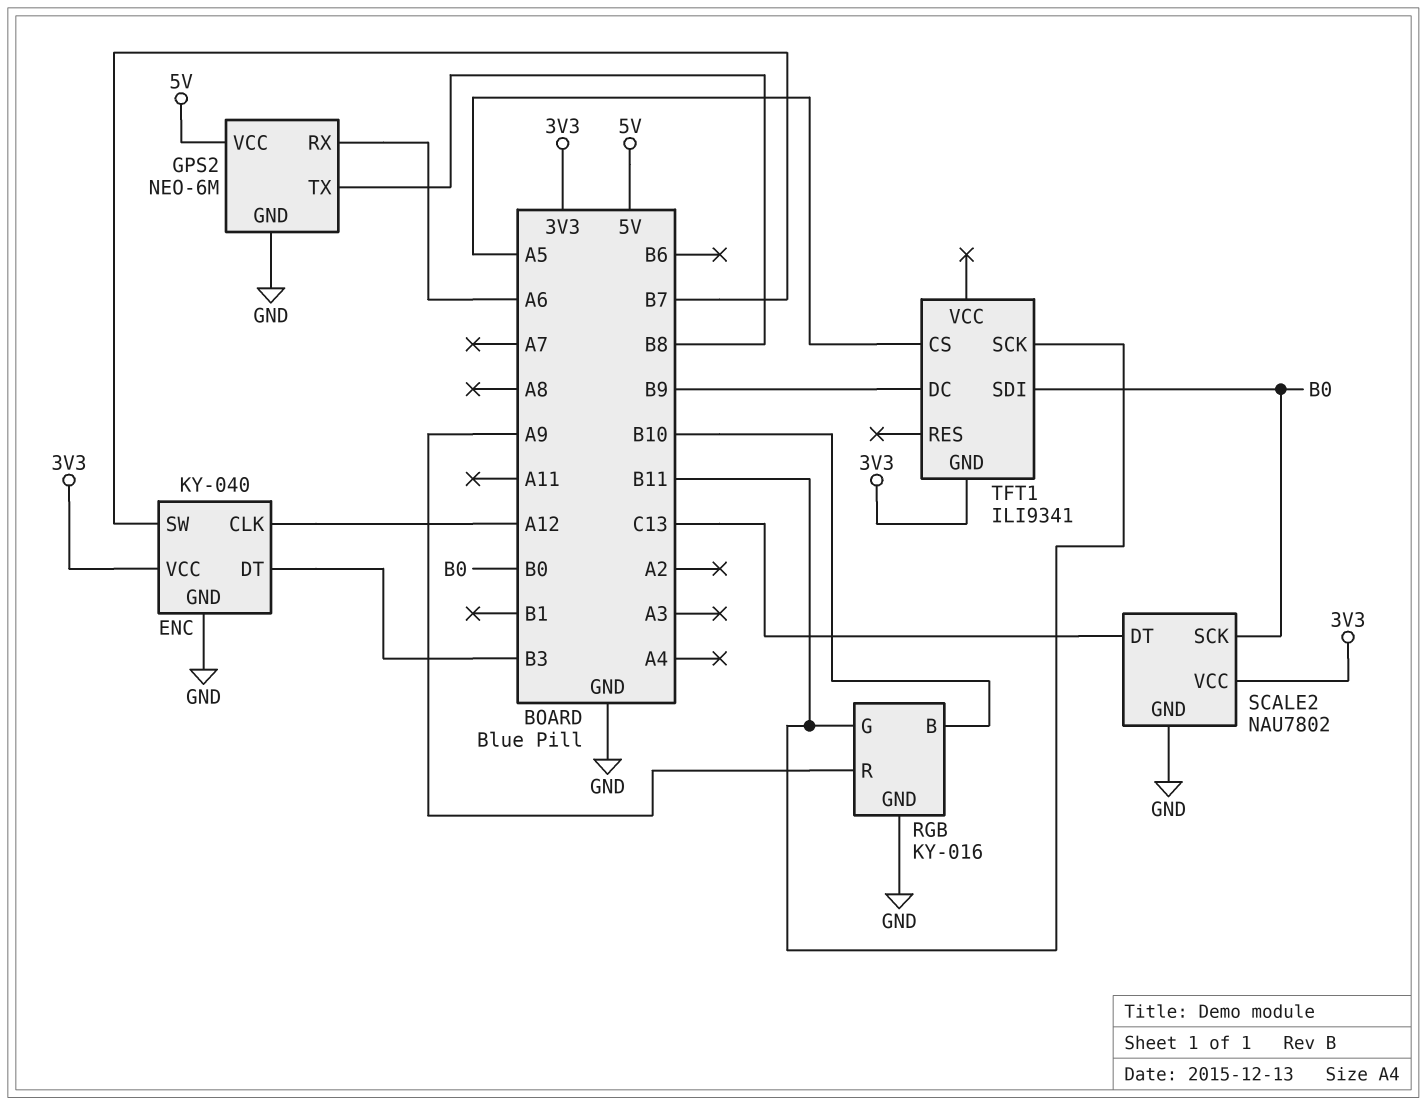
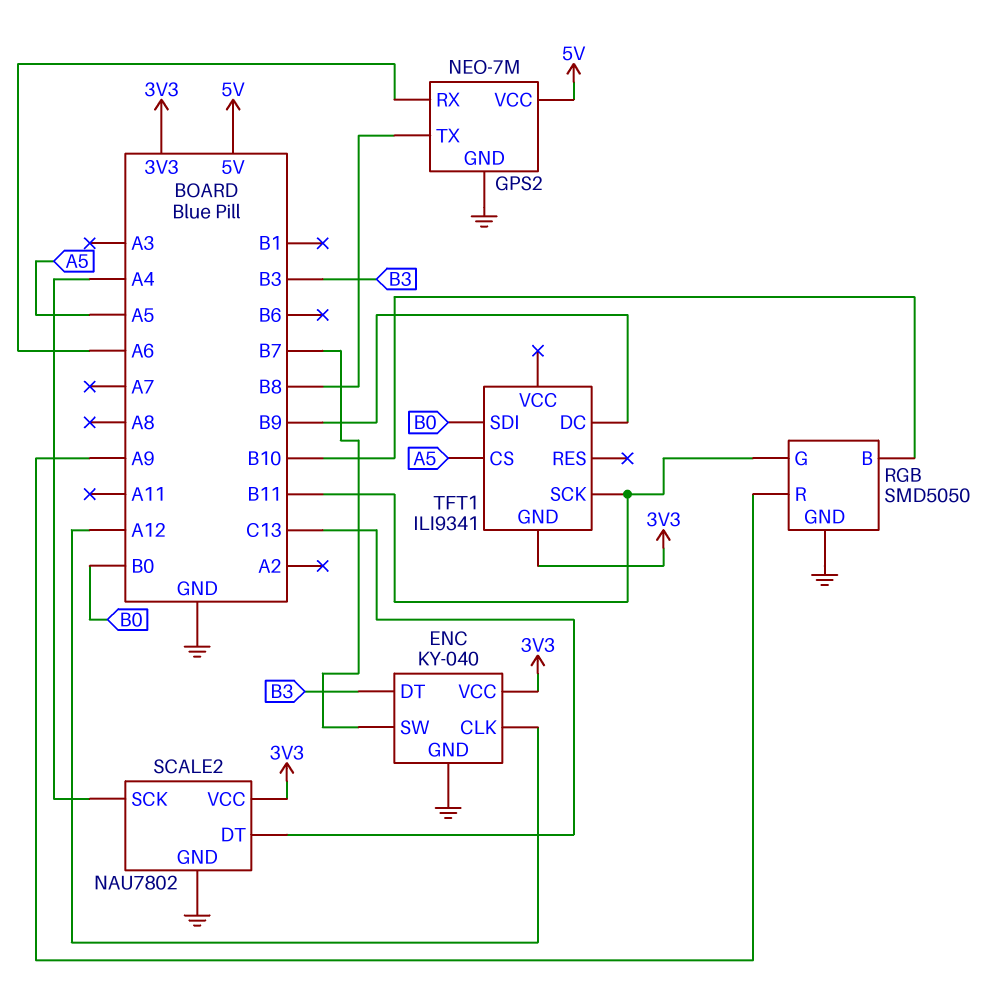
GPS2: NEO-6M -> NEO-7M
RGB: KY-016 -> SMD5050
SCALE2 pin SCK: B0 -> A4

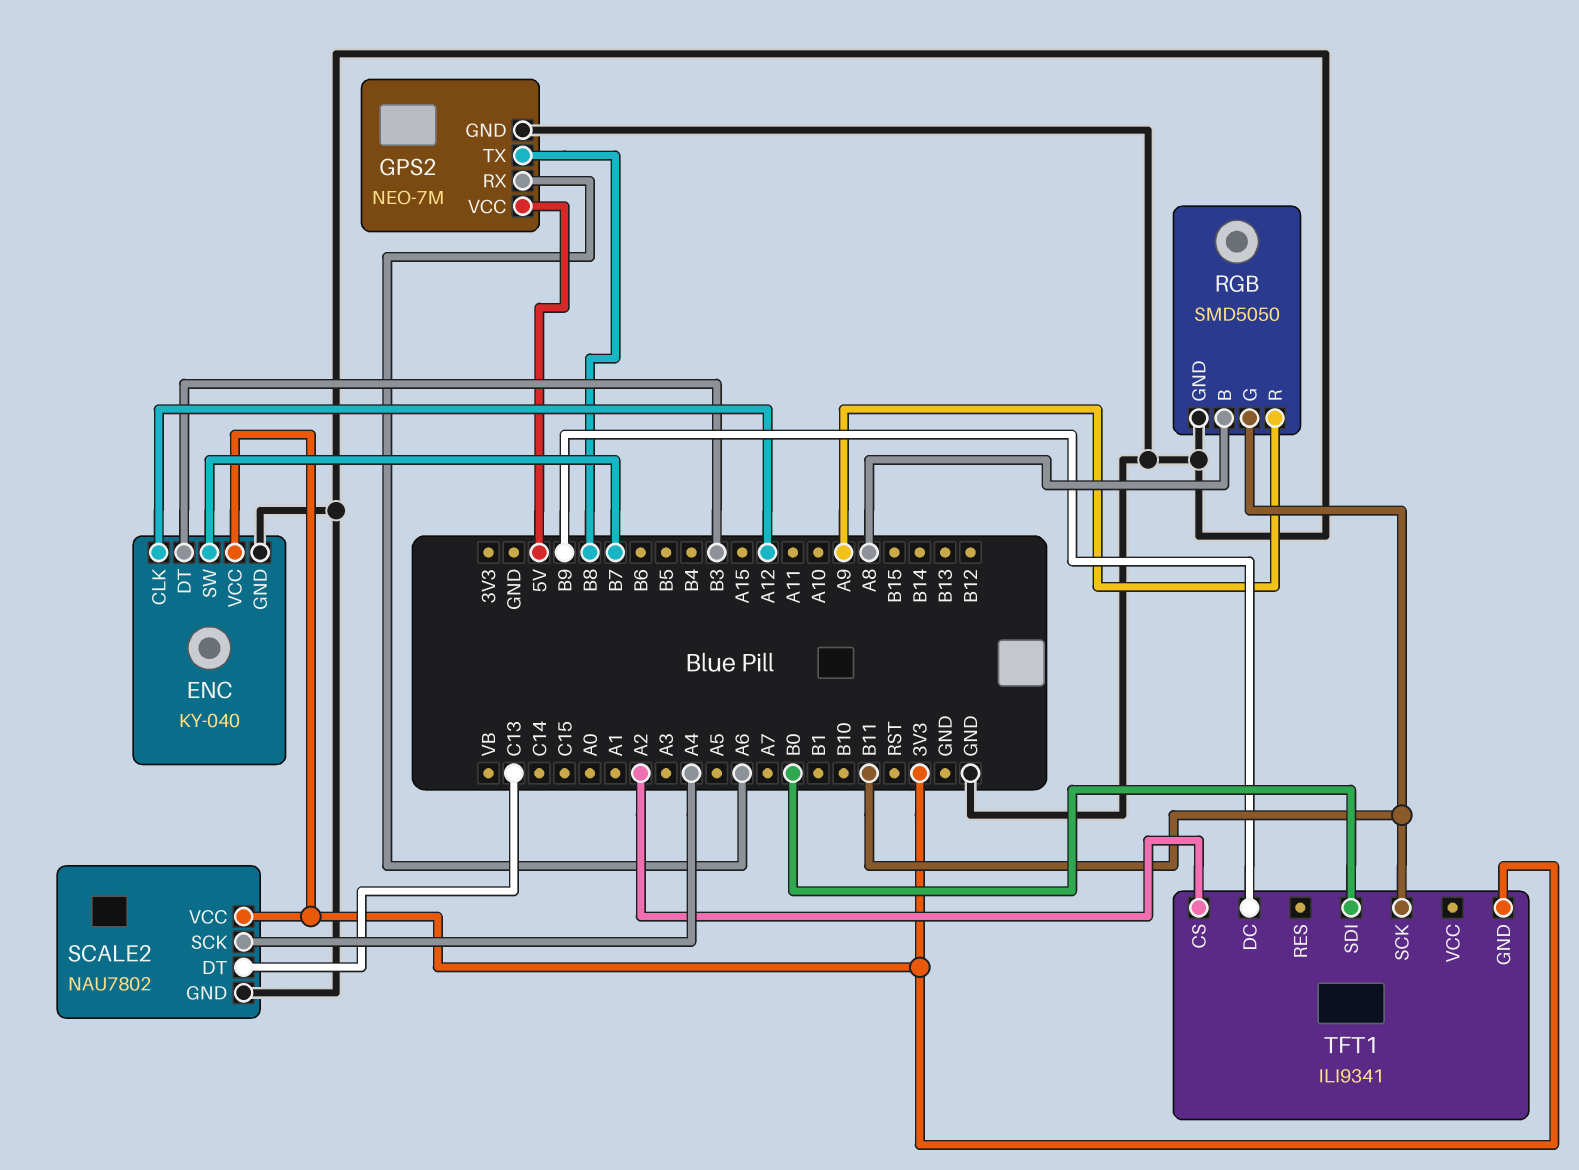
RGB pin B: B10 -> A8
TFT1 pin CS: A5 -> A2

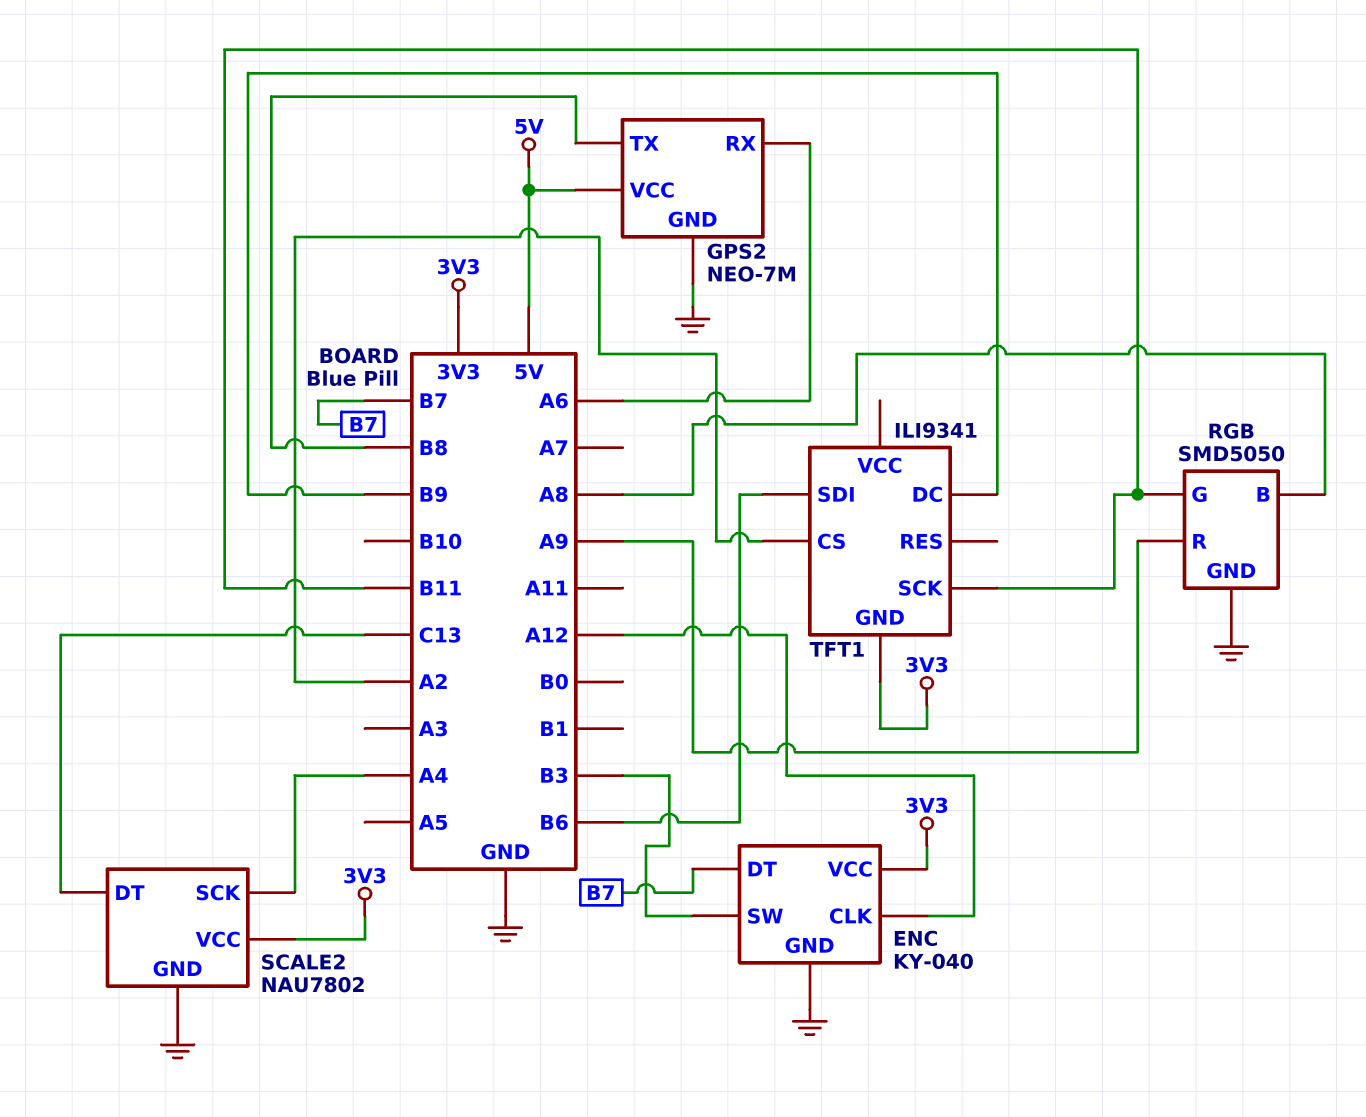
ENC pin DT: B3 -> B7
ENC pin SW: B7 -> B3
TFT1 pin SDI: B0 -> B6

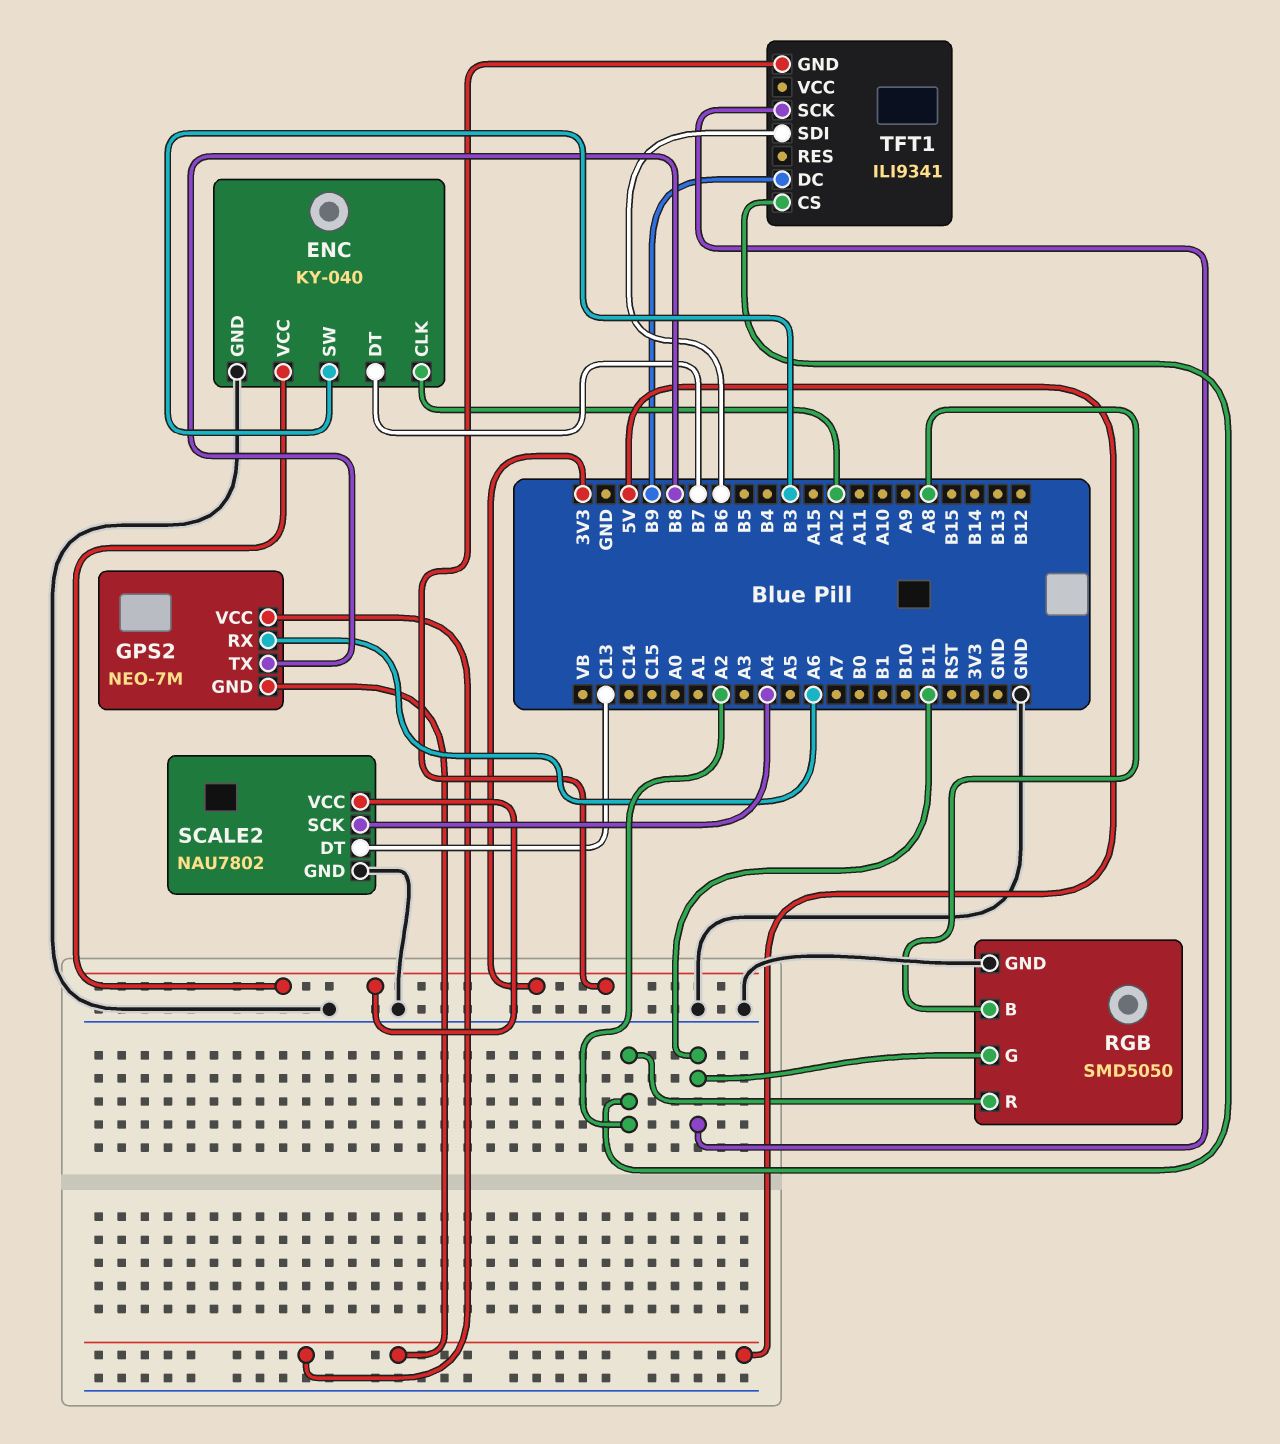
GPS2 pin GND: GND -> 5V
RGB pin R: A9 -> A2

